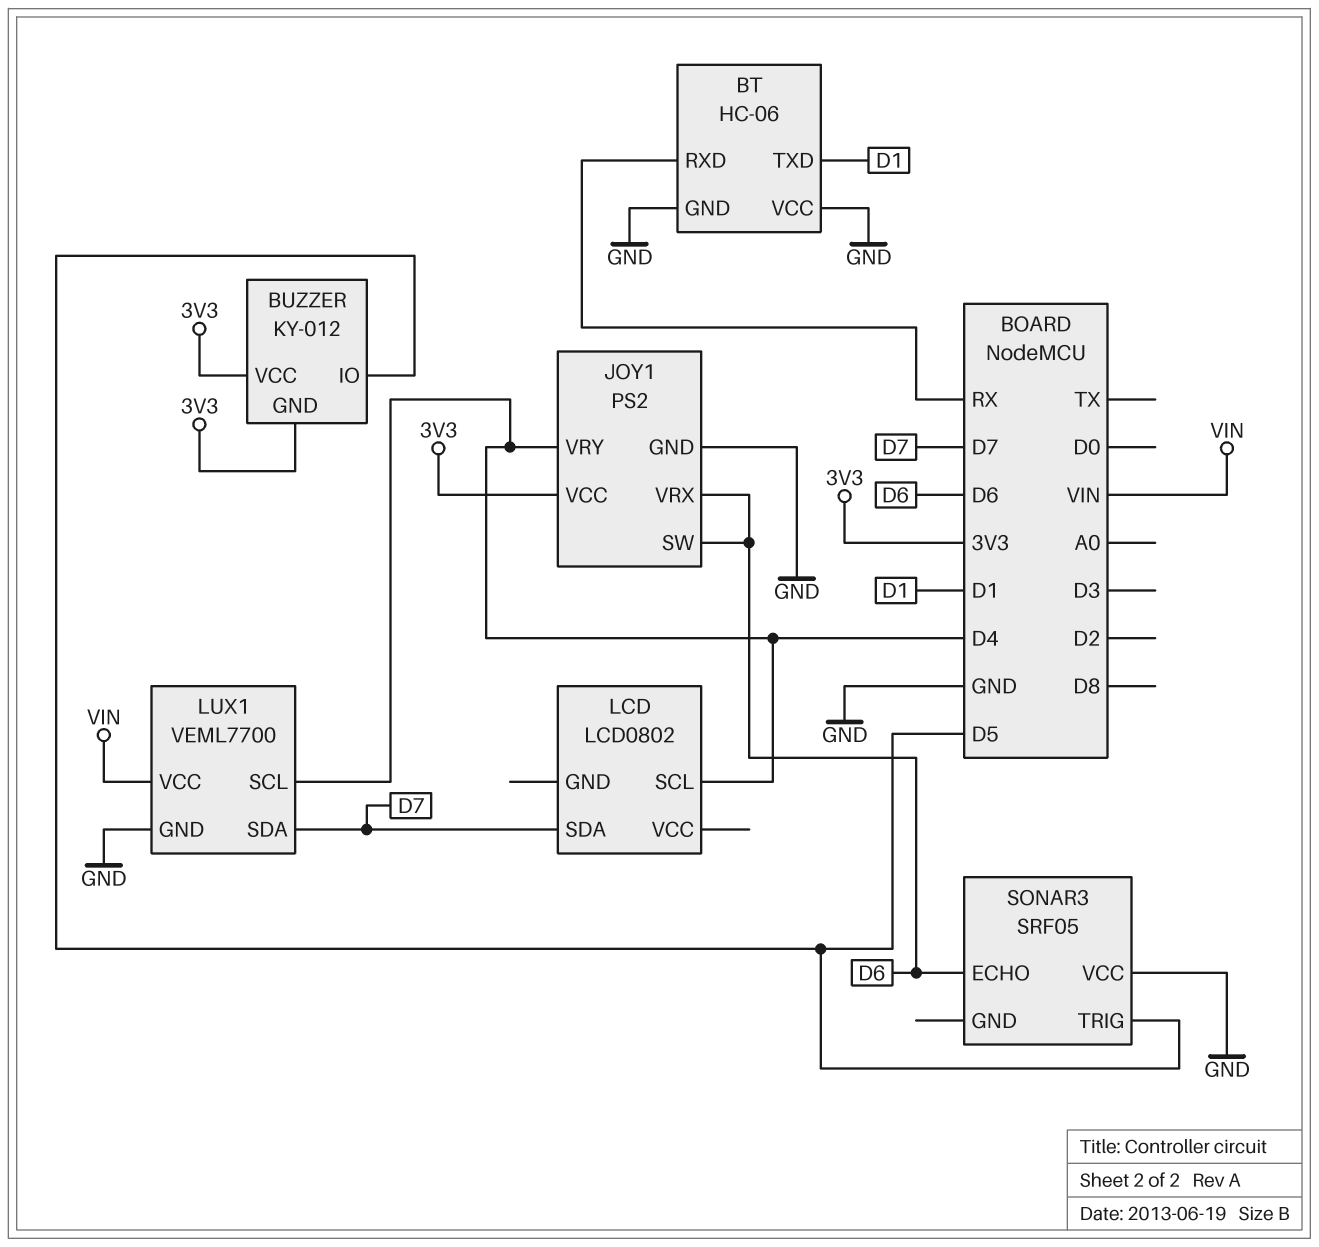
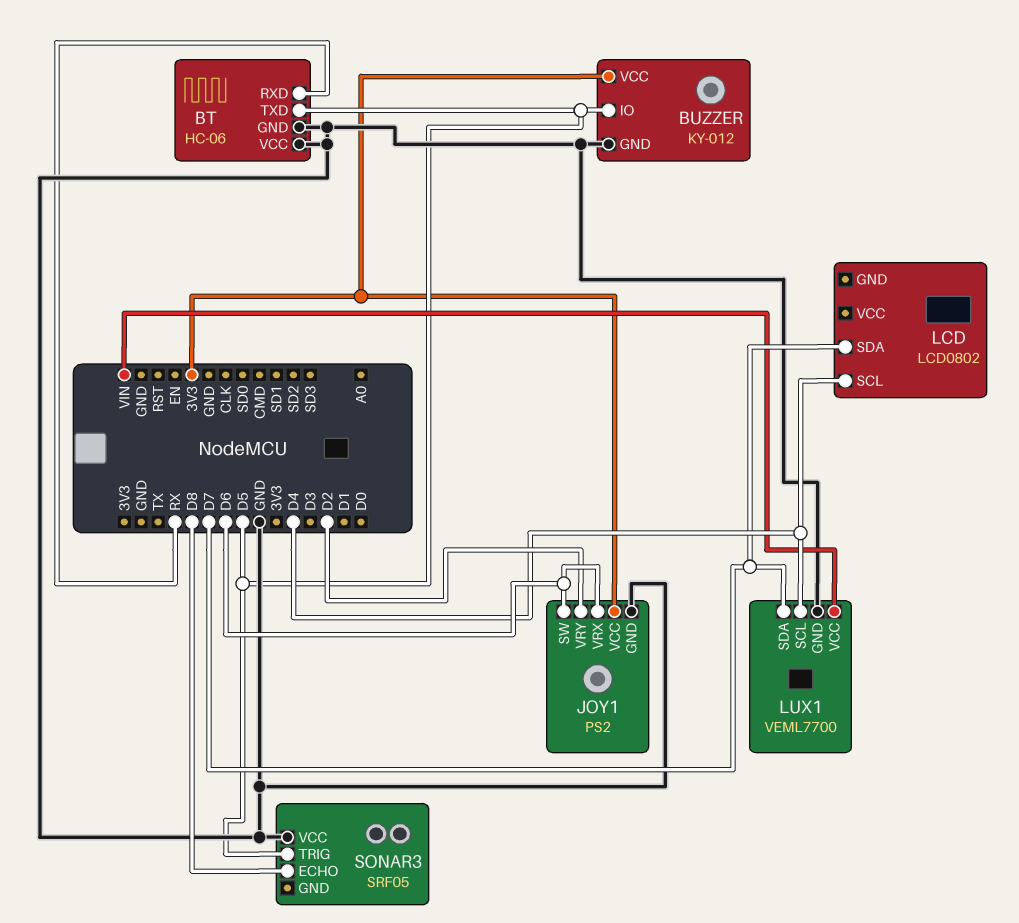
BT pin TXD: D1 -> D5
BUZZER pin GND: 3V3 -> GND
JOY1 pin VRY: D4 -> D2
SONAR3 pin ECHO: D6 -> D8

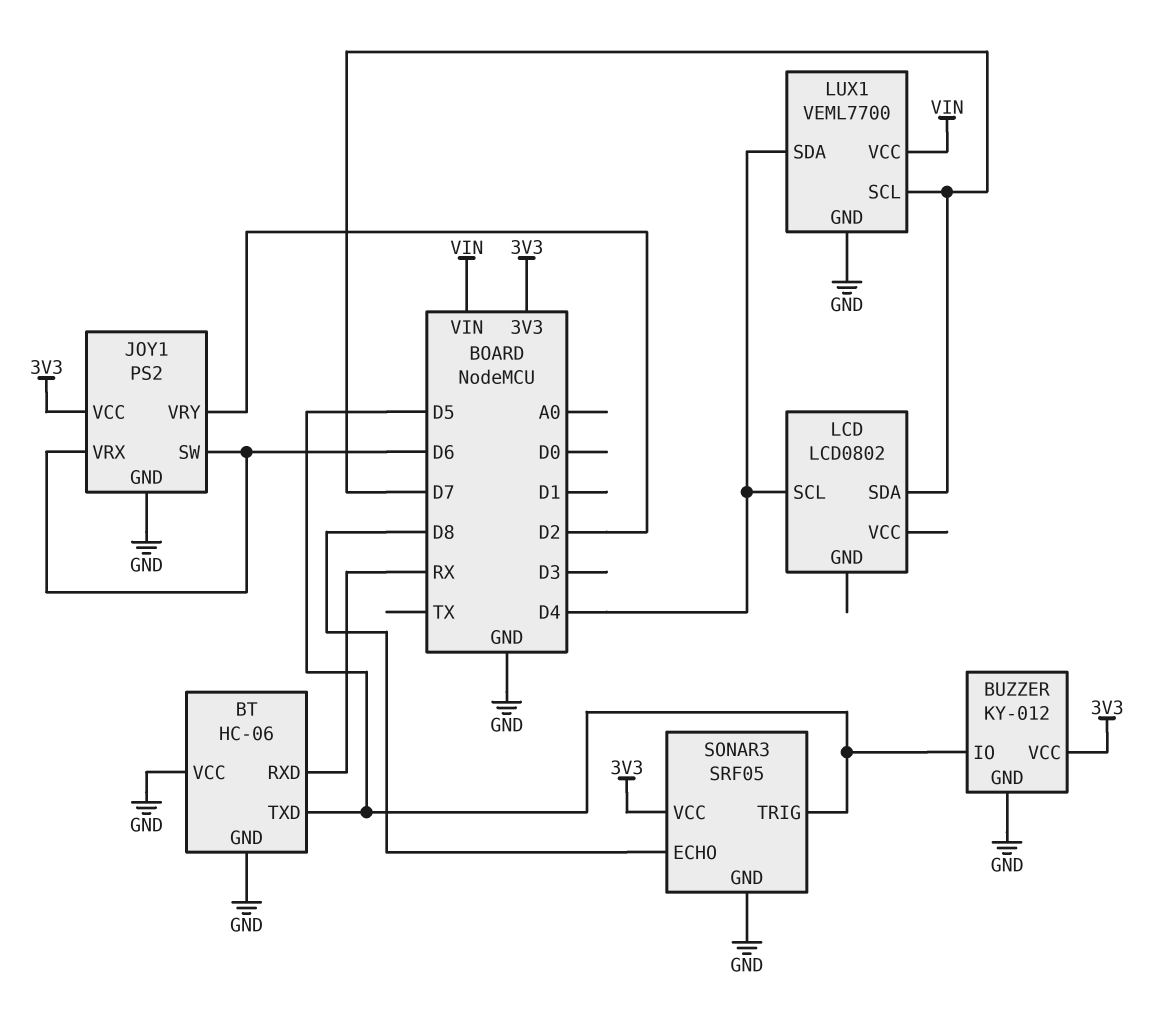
LUX1 pin SCL: D4 -> D7
LUX1 pin SDA: D7 -> D4
SONAR3 pin GND: none -> GND
SONAR3 pin VCC: GND -> 3V3

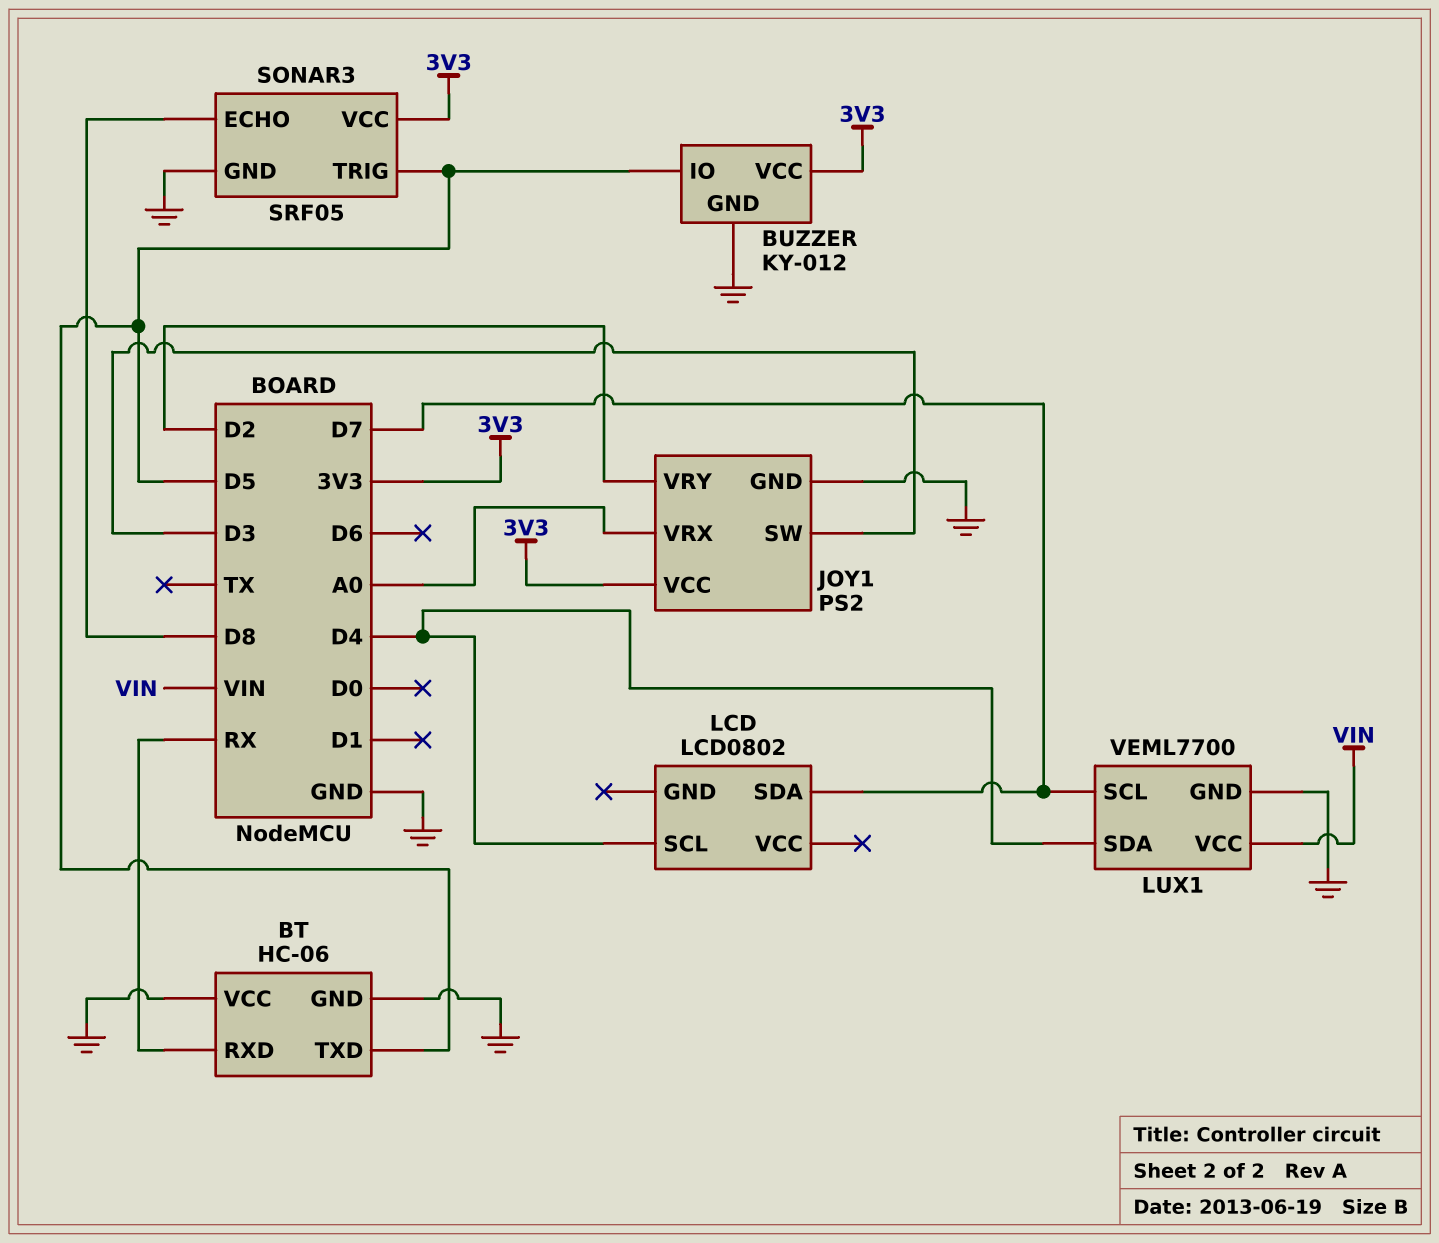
JOY1 pin SW: D6 -> D3
JOY1 pin VRX: D6 -> A0

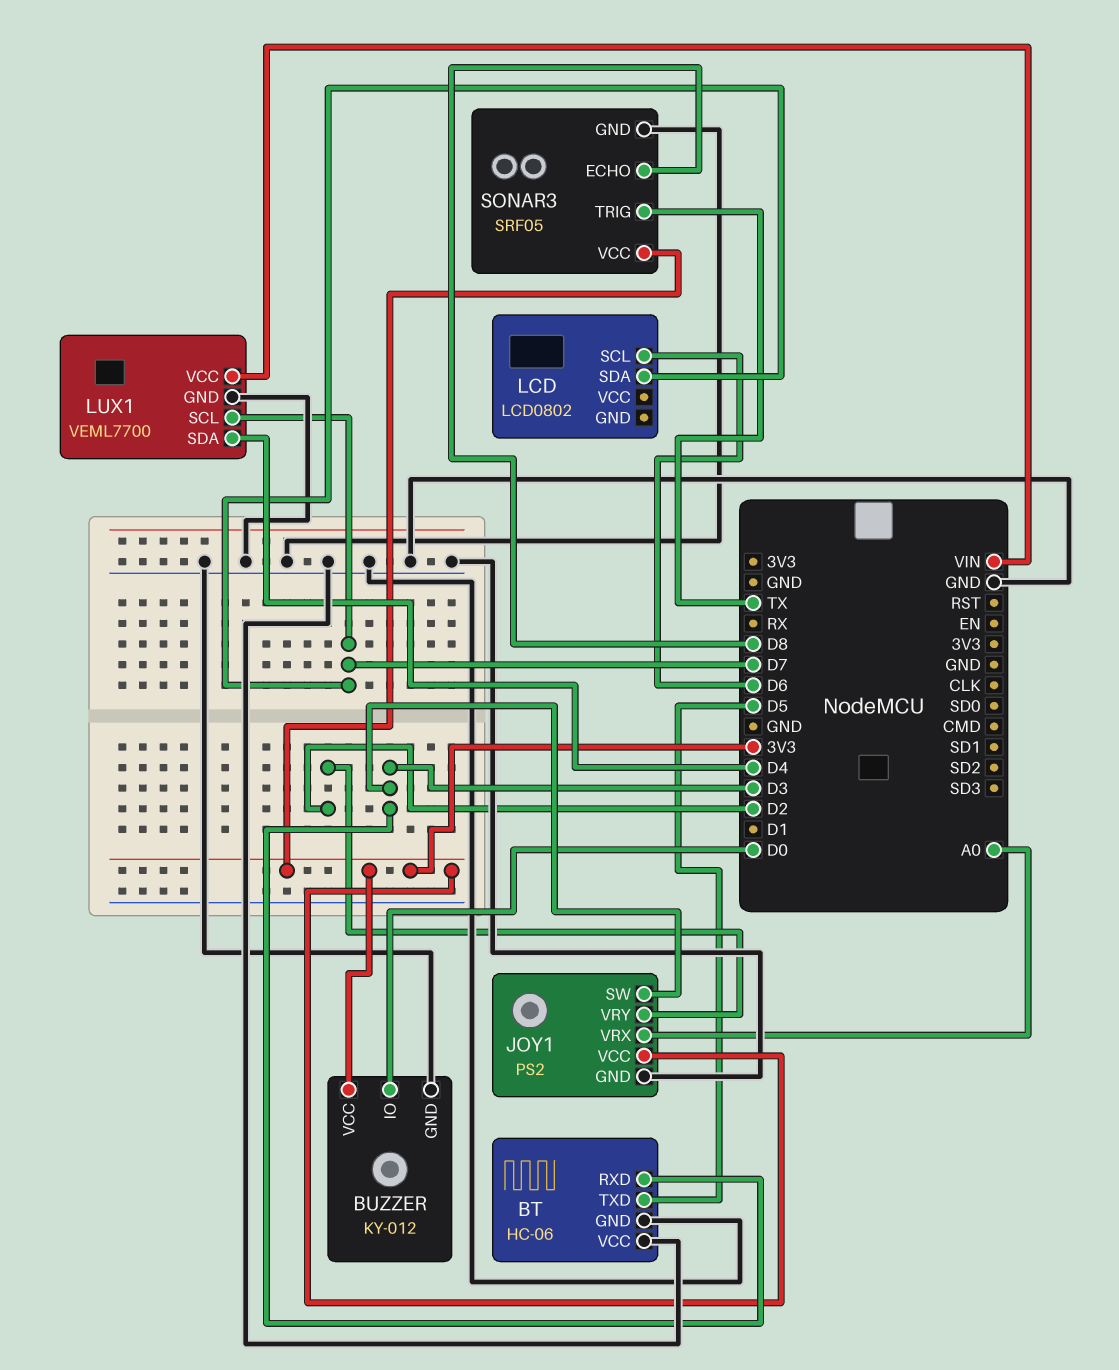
BT pin RXD: RX -> D3
BUZZER pin IO: D5 -> D0
LCD pin SCL: D4 -> D6
SONAR3 pin TRIG: D5 -> TX

